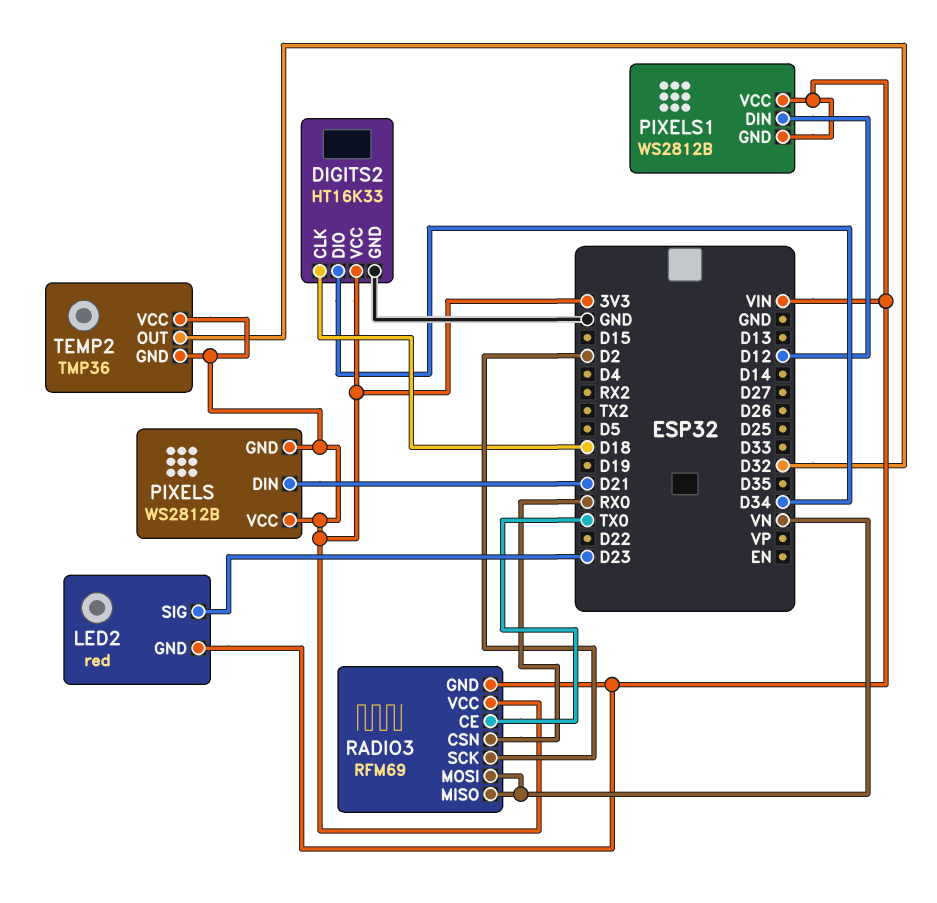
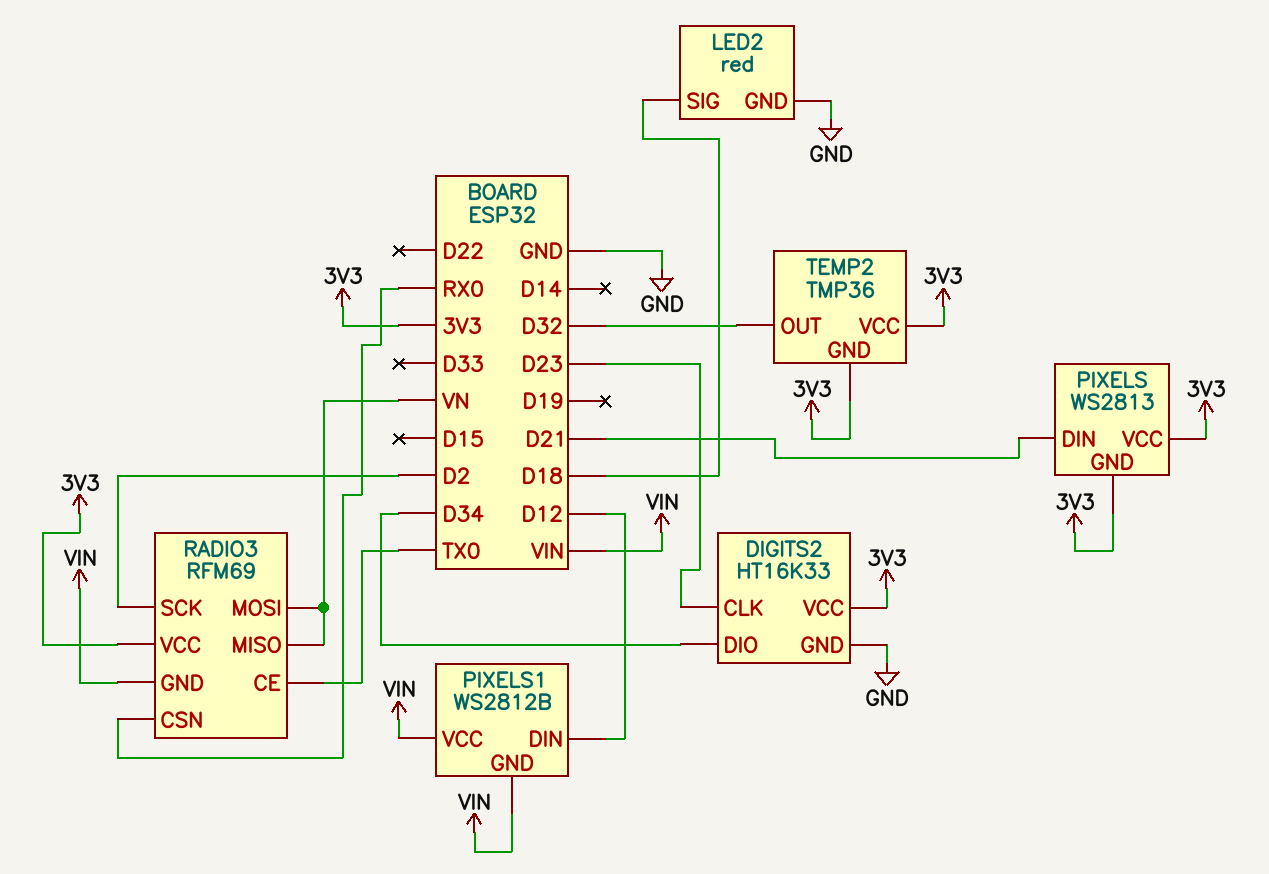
DIGITS2 pin CLK: D18 -> D23
LED2 pin GND: VIN -> GND
LED2 pin SIG: D23 -> D18
PIXELS: WS2812B -> WS2813

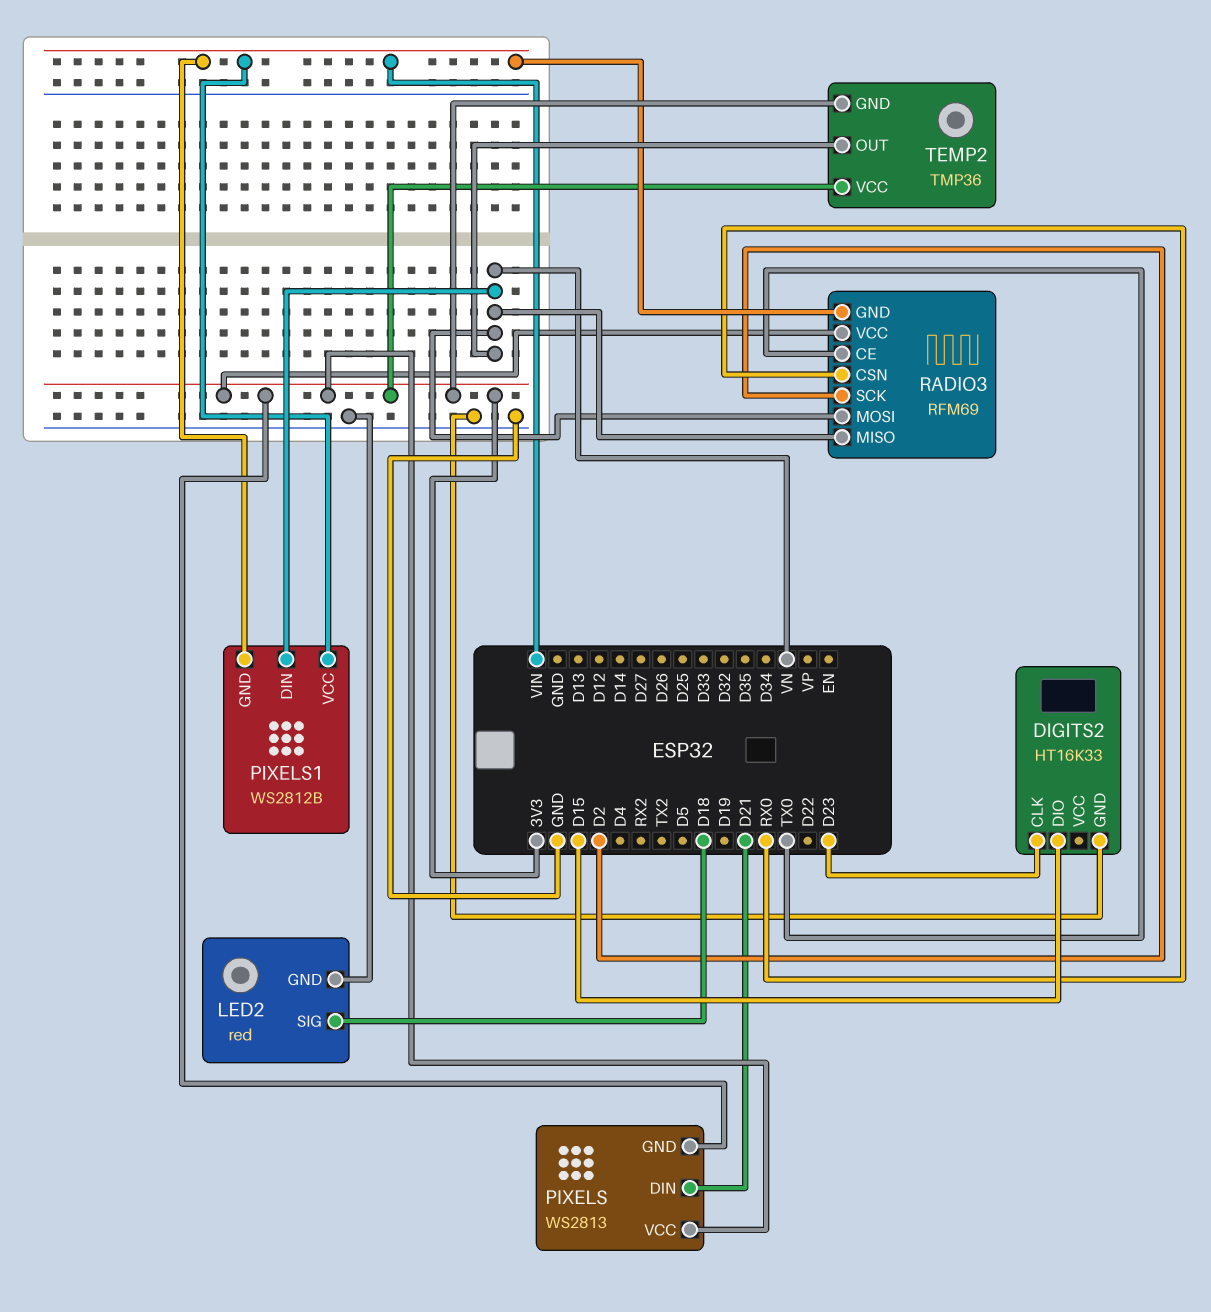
DIGITS2 pin DIO: D34 -> D15
DIGITS2 pin VCC: 3V3 -> none
PIXELS1 pin DIN: D12 -> VN
TEMP2 pin OUT: D32 -> VN

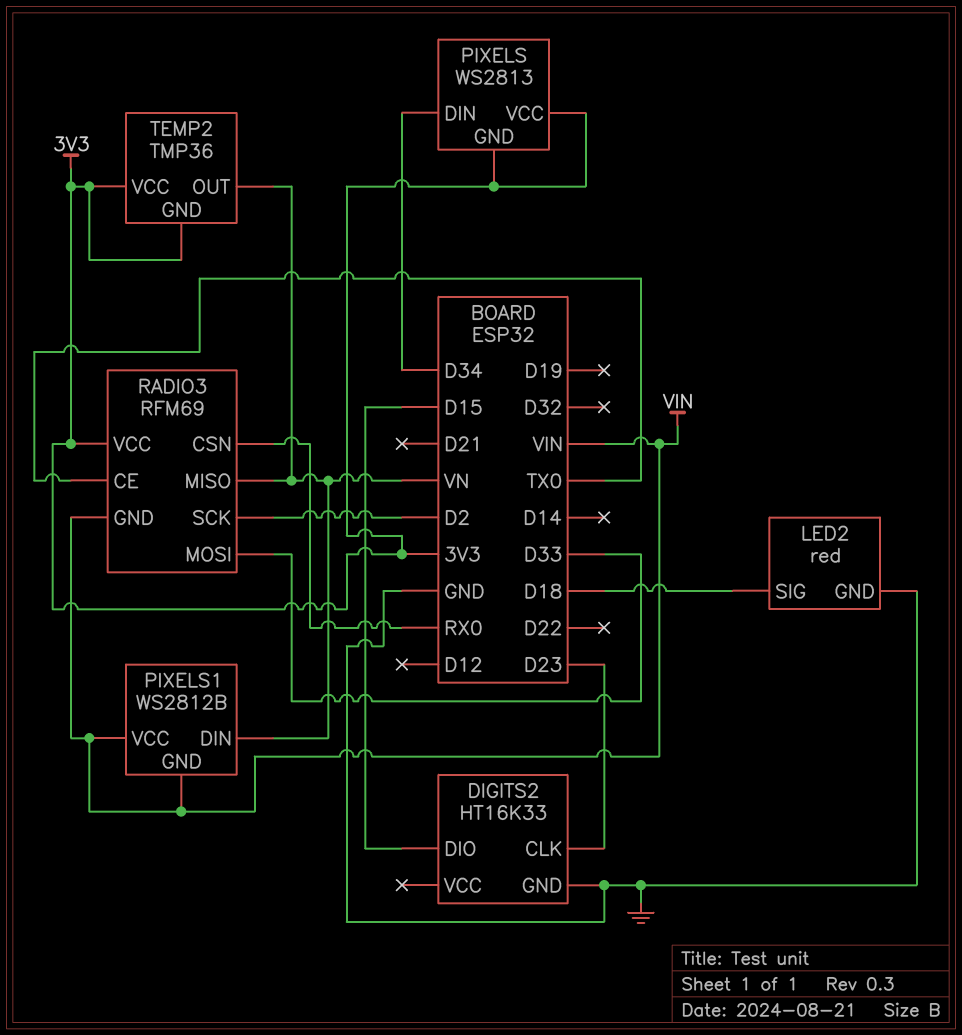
PIXELS pin DIN: D21 -> D34
RADIO3 pin MOSI: VN -> D33

